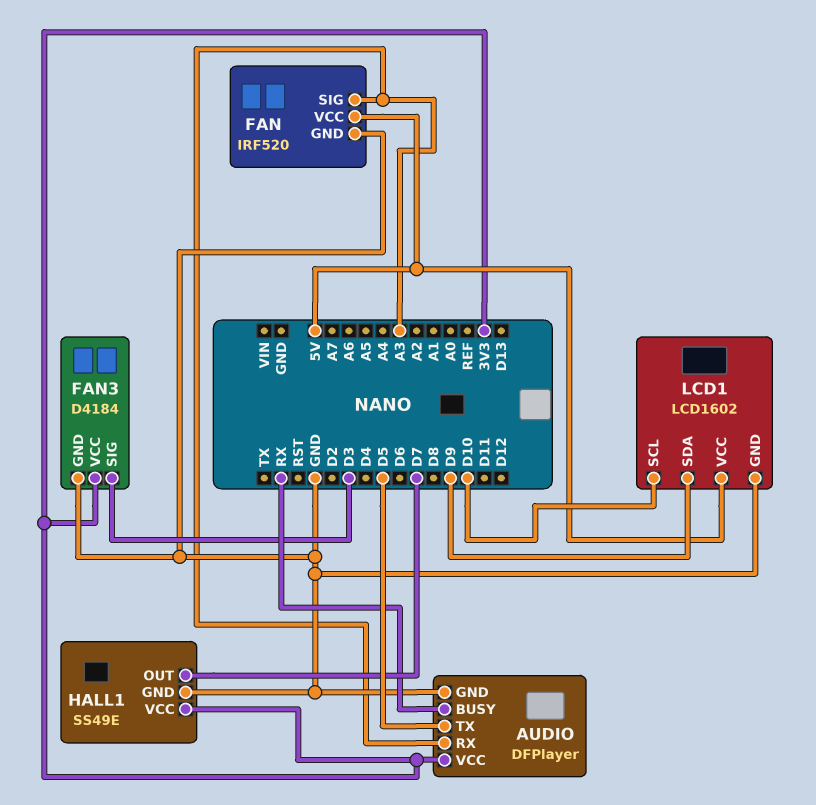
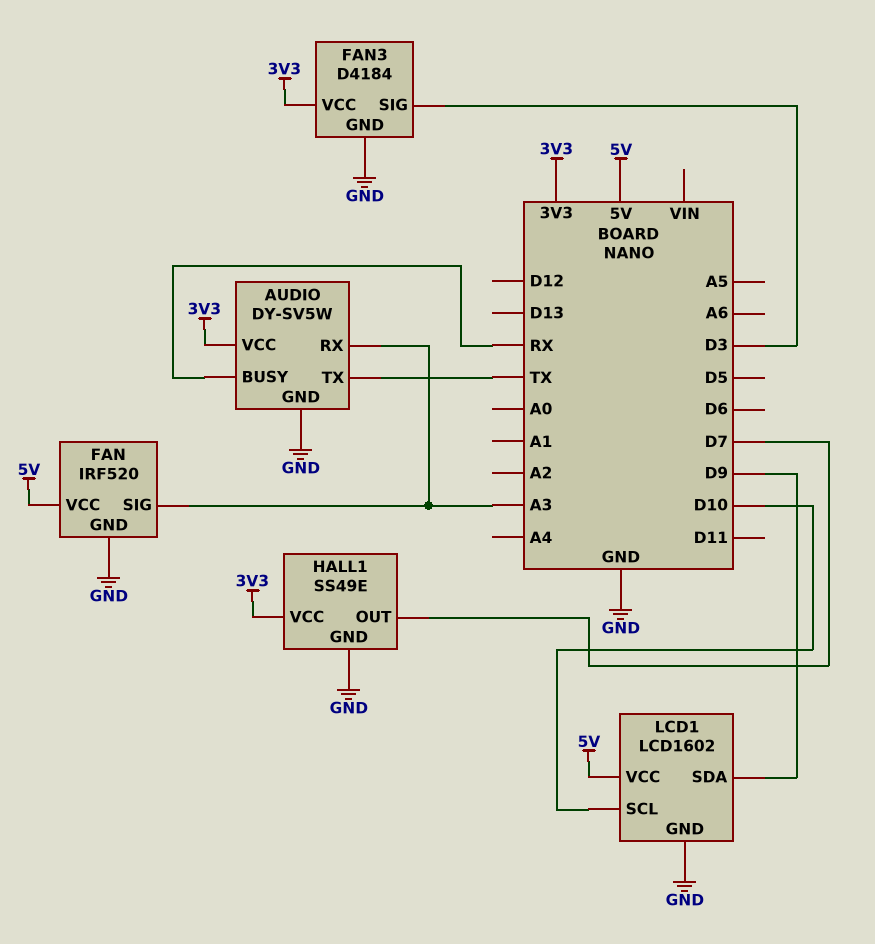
AUDIO: DFPlayer -> DY-SV5W
AUDIO pin TX: D5 -> TX

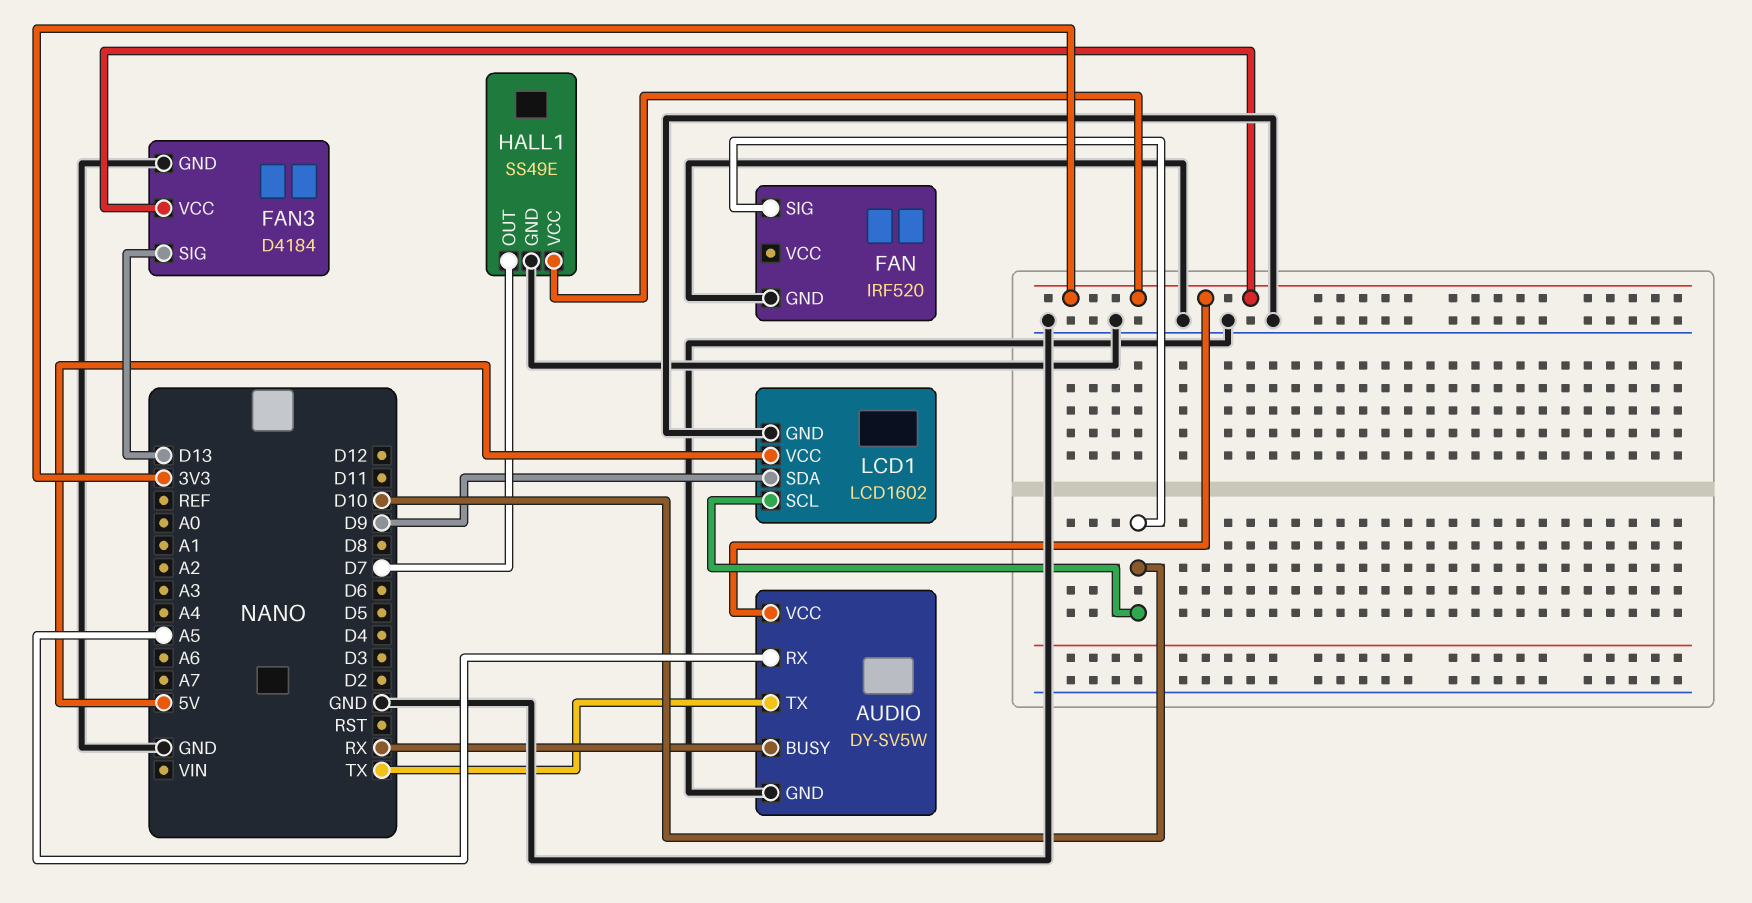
AUDIO pin RX: A3 -> A5
FAN pin SIG: A3 -> D10
FAN pin VCC: 5V -> none
FAN3 pin SIG: D3 -> D13

